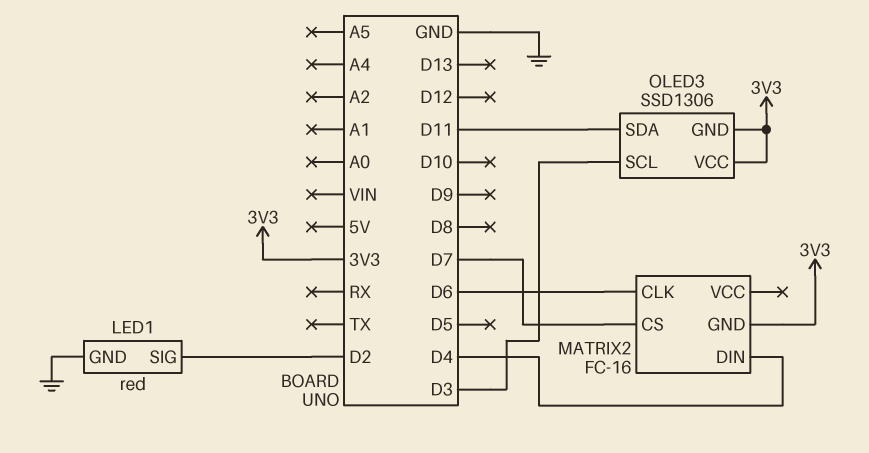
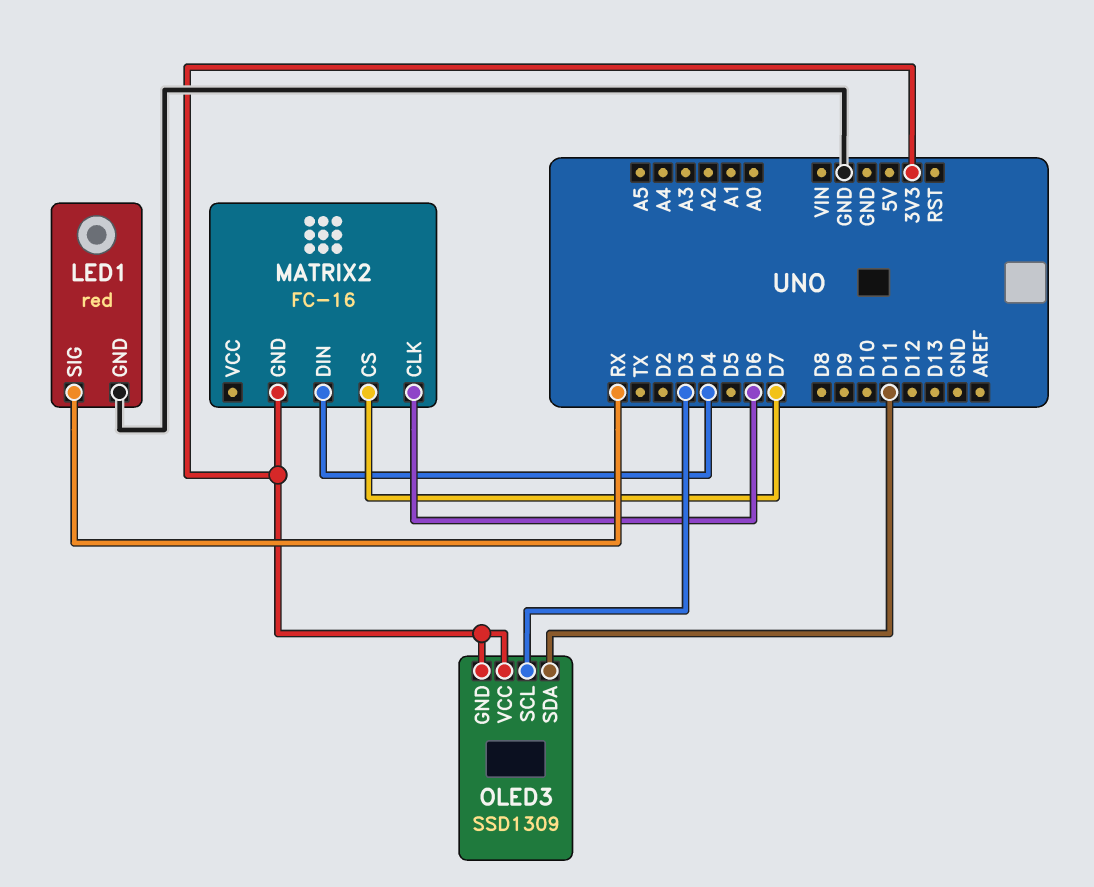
LED1 pin SIG: D2 -> RX
OLED3: SSD1306 -> SSD1309

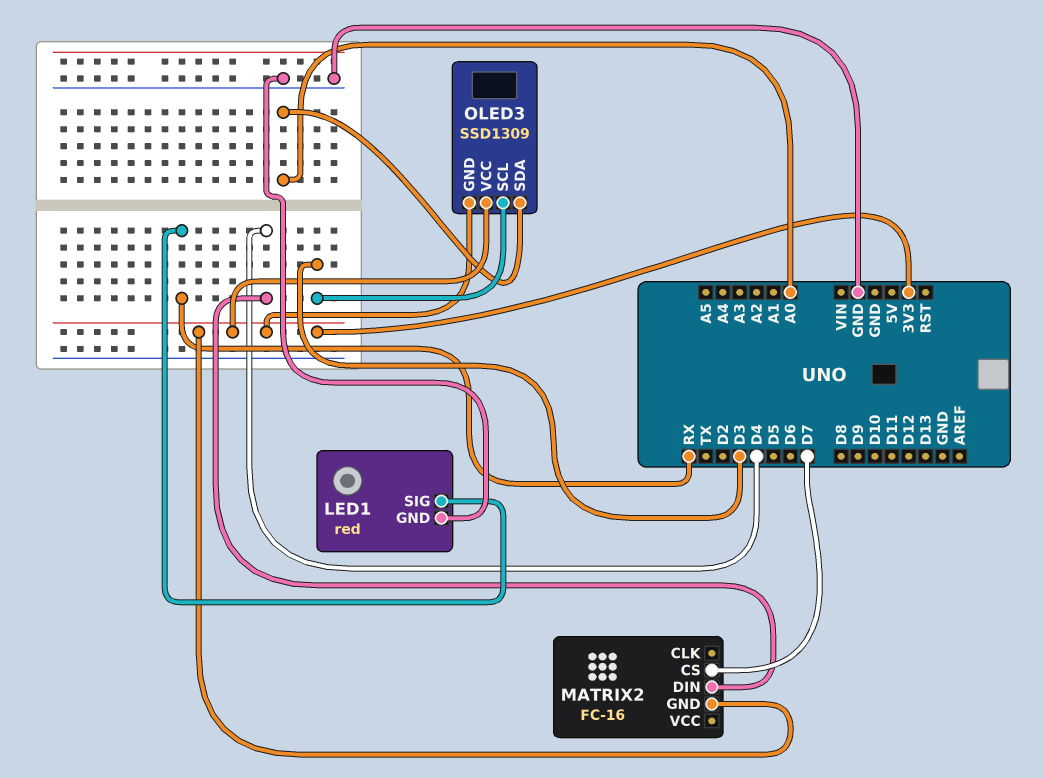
MATRIX2 pin CLK: D6 -> none
OLED3 pin SDA: D11 -> A0

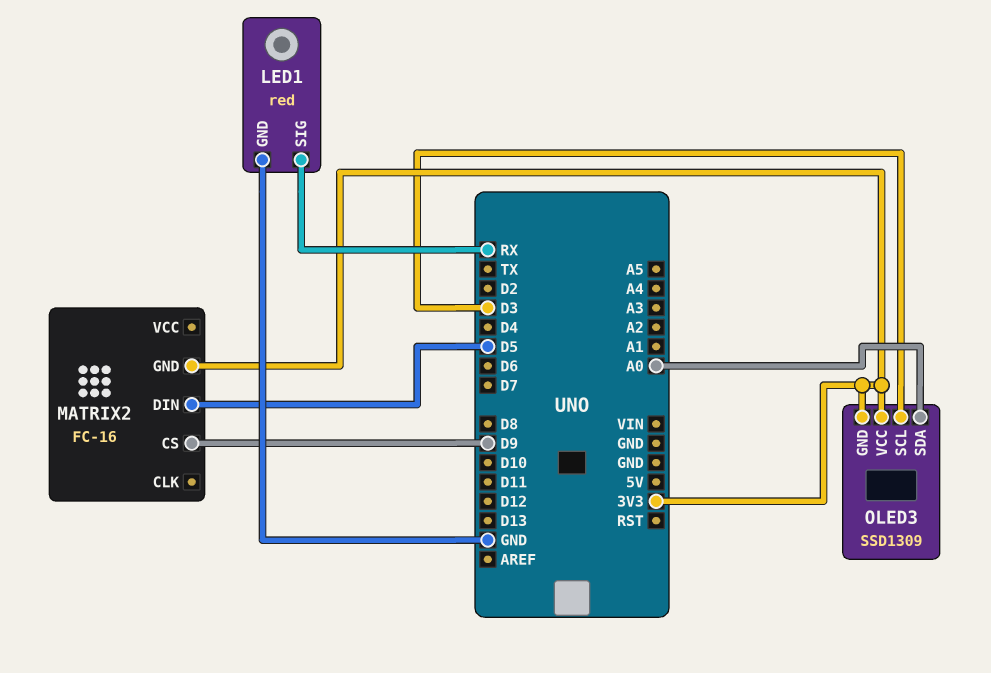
MATRIX2 pin CS: D7 -> D9
MATRIX2 pin DIN: D4 -> D5

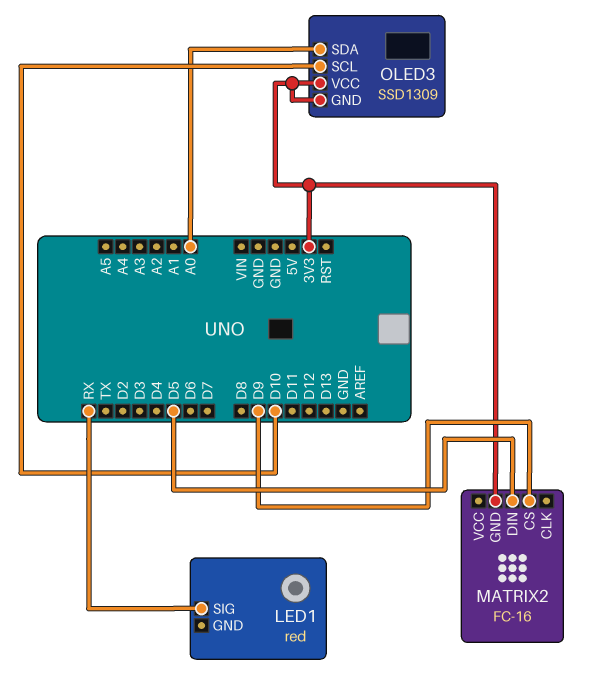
LED1 pin GND: GND -> none
OLED3 pin SCL: D3 -> D10

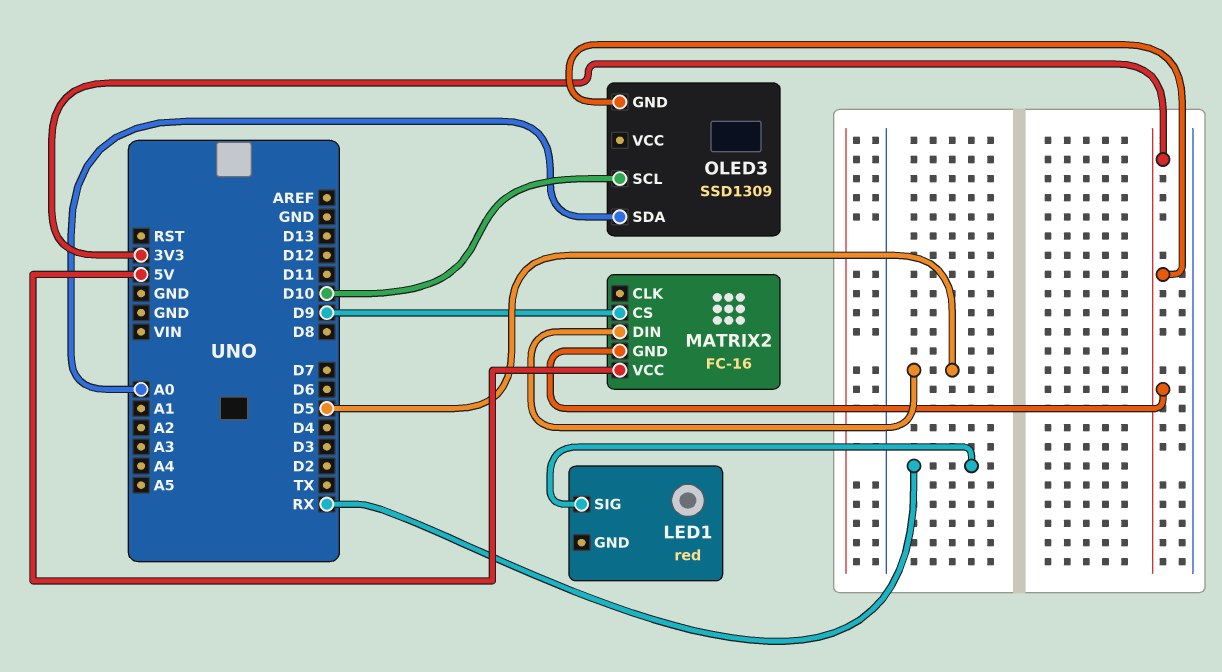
MATRIX2 pin VCC: none -> 5V
OLED3 pin VCC: 3V3 -> none

